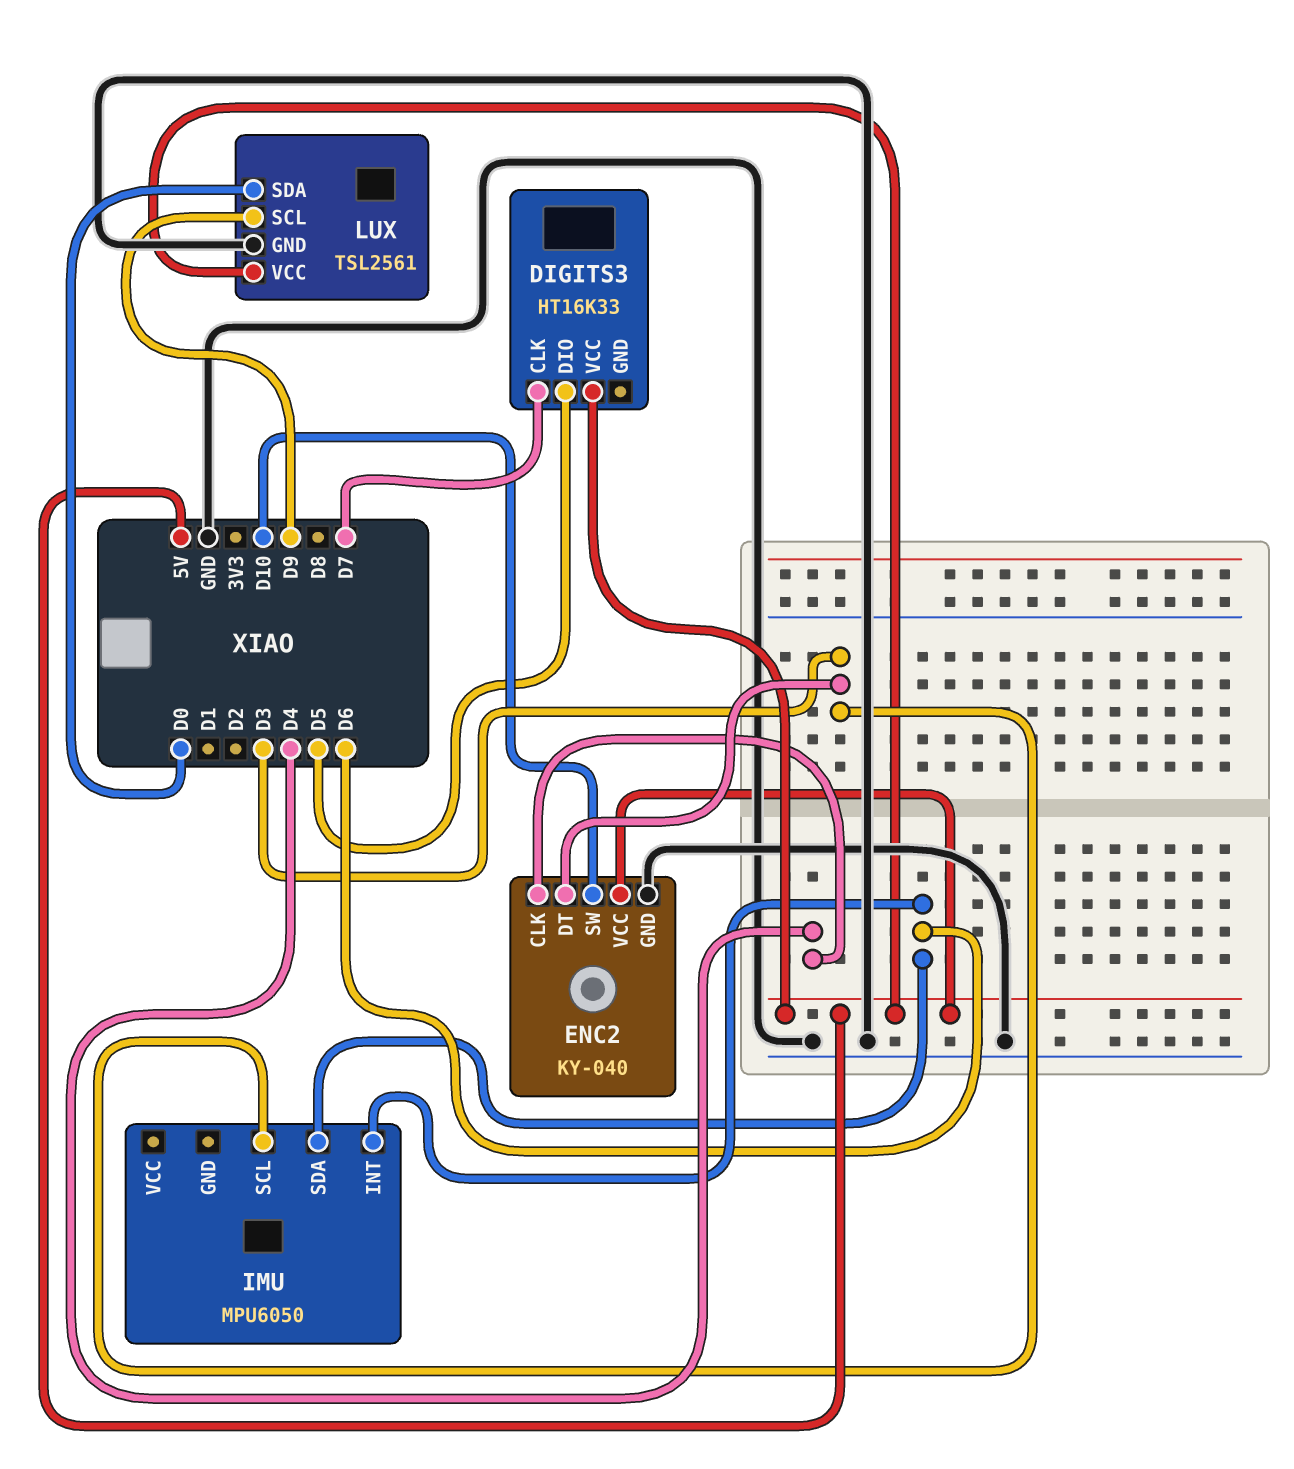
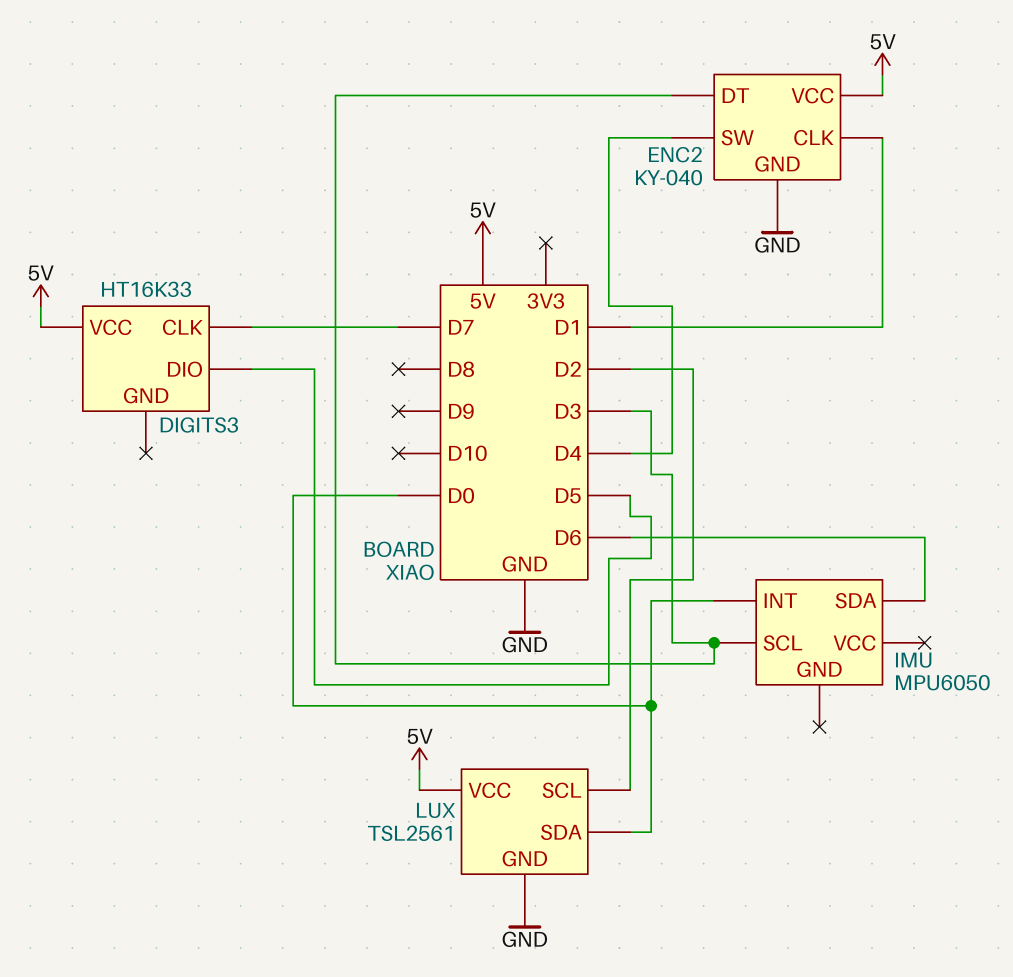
ENC2 pin CLK: D4 -> D1
ENC2 pin SW: D10 -> D4
IMU pin INT: D6 -> D0
LUX pin SCL: D9 -> D2

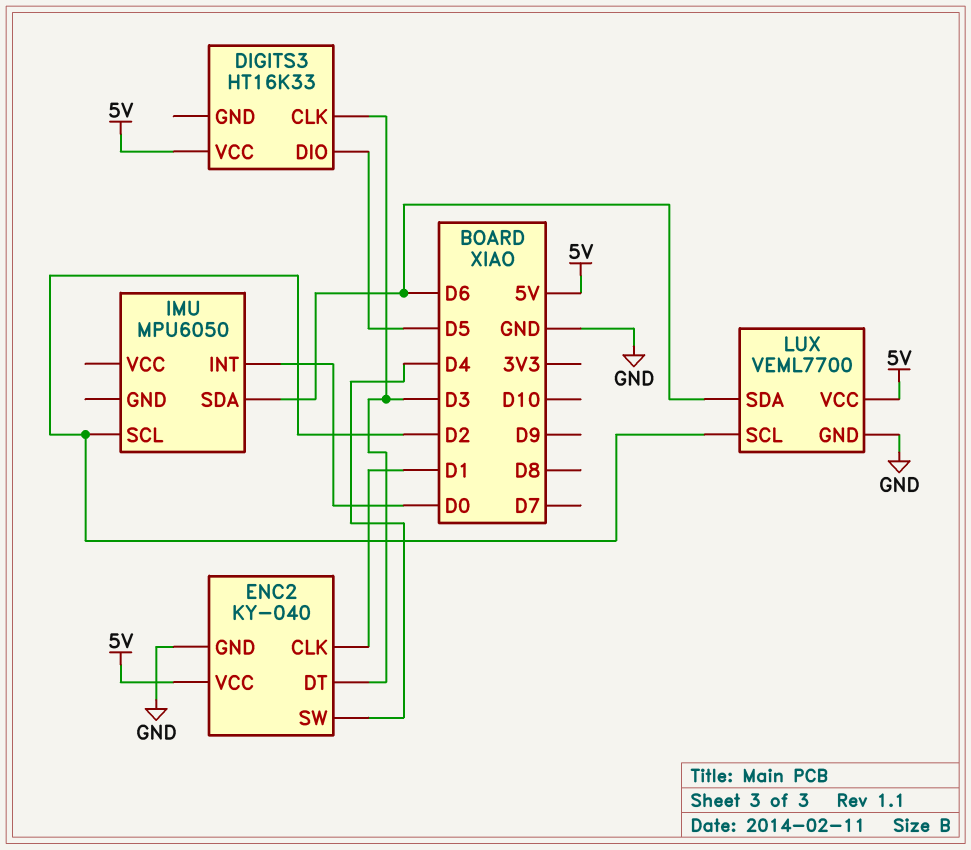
DIGITS3 pin CLK: D7 -> D3
IMU pin SCL: D3 -> D2
LUX: TSL2561 -> VEML7700
LUX pin SDA: D0 -> D6

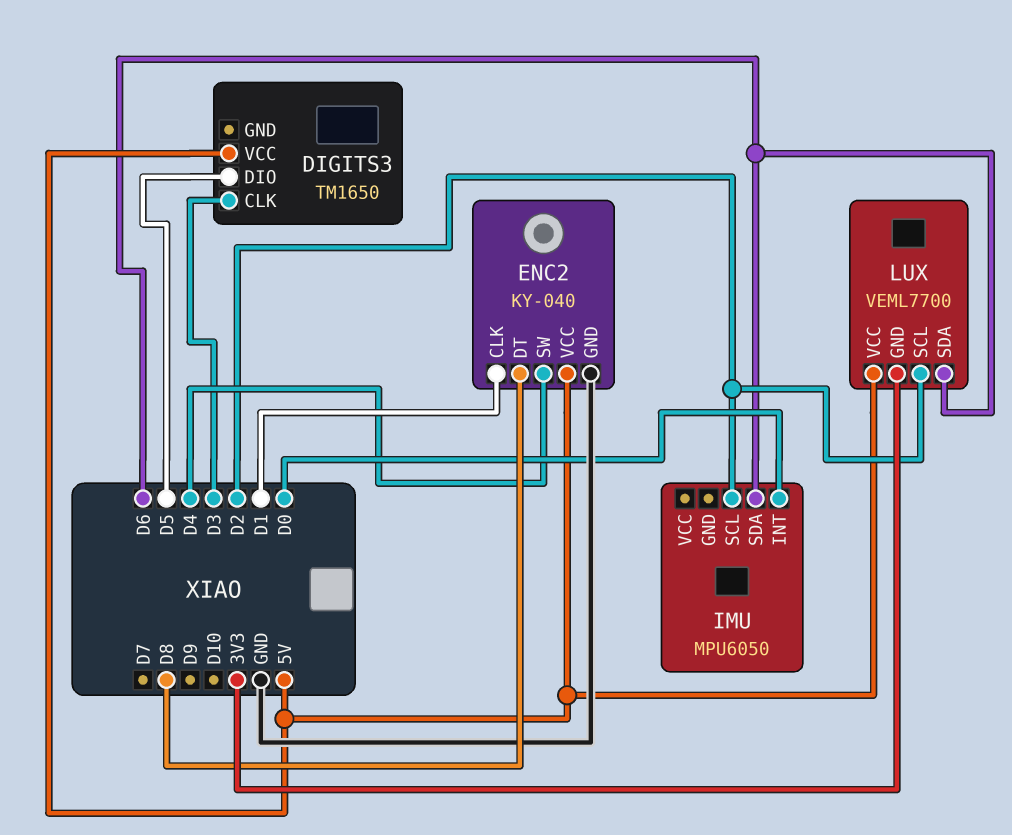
DIGITS3: HT16K33 -> TM1650
ENC2 pin DT: D3 -> D8
LUX pin GND: GND -> 3V3

